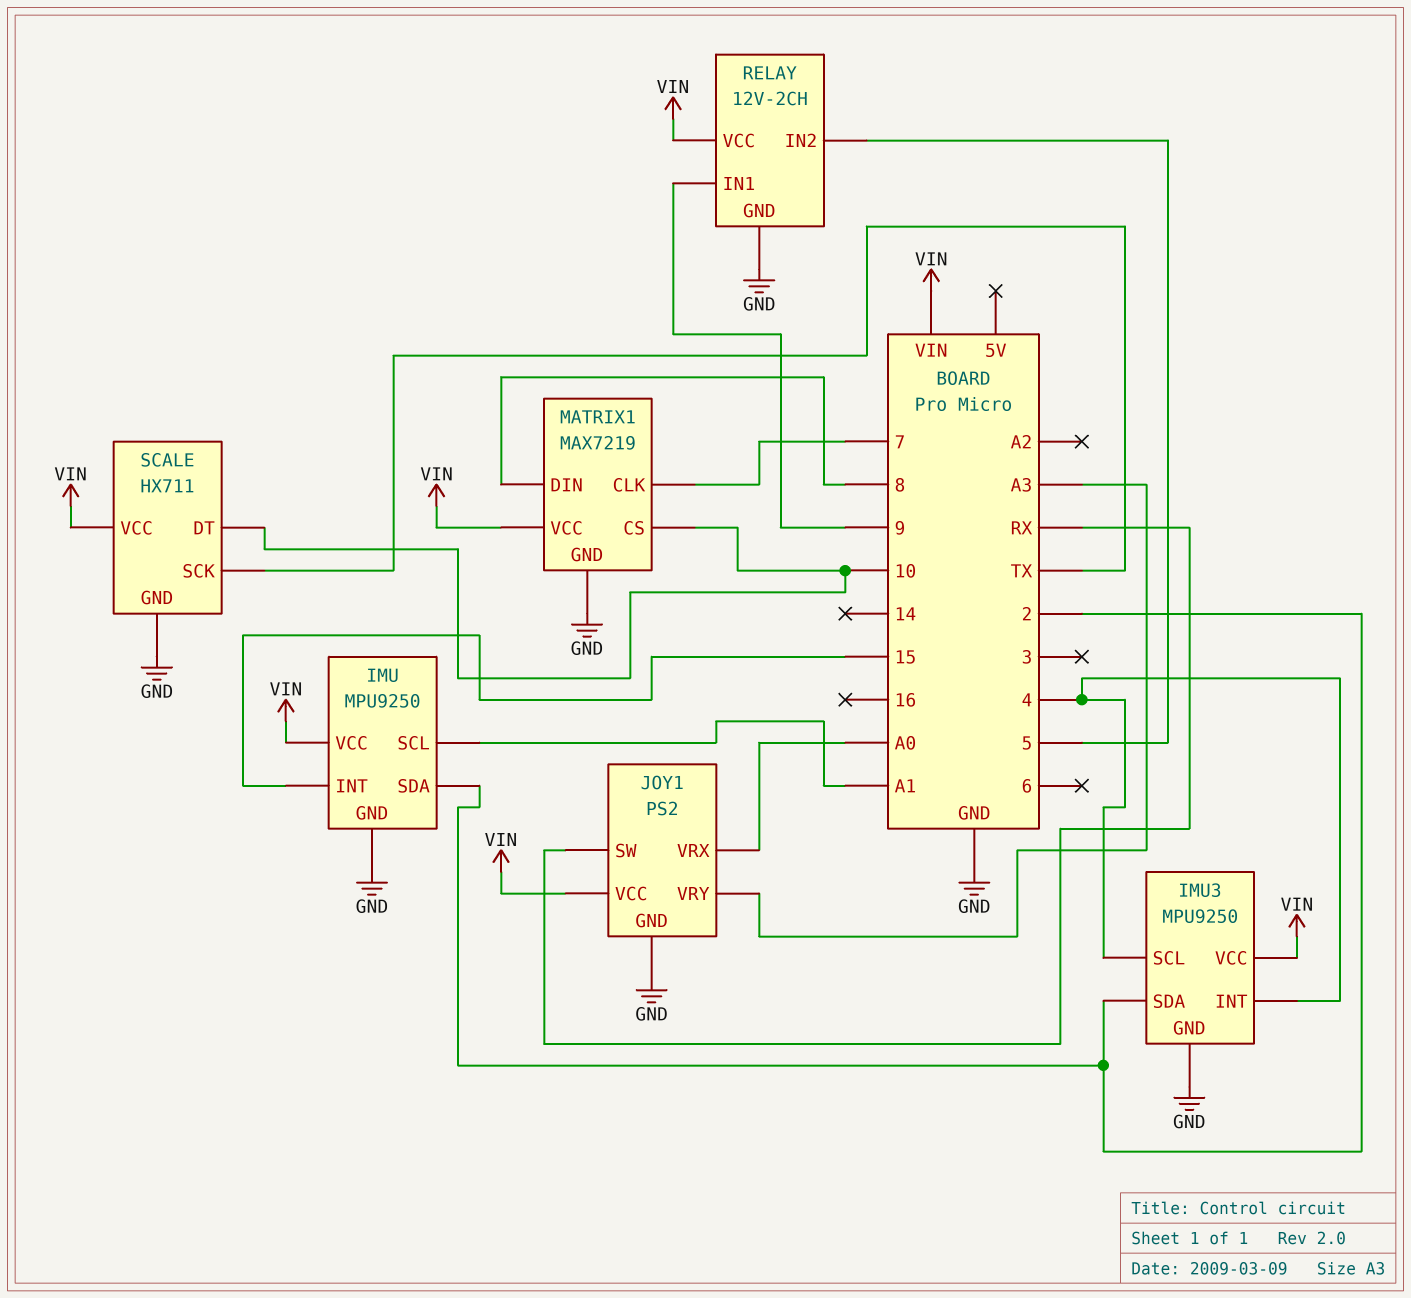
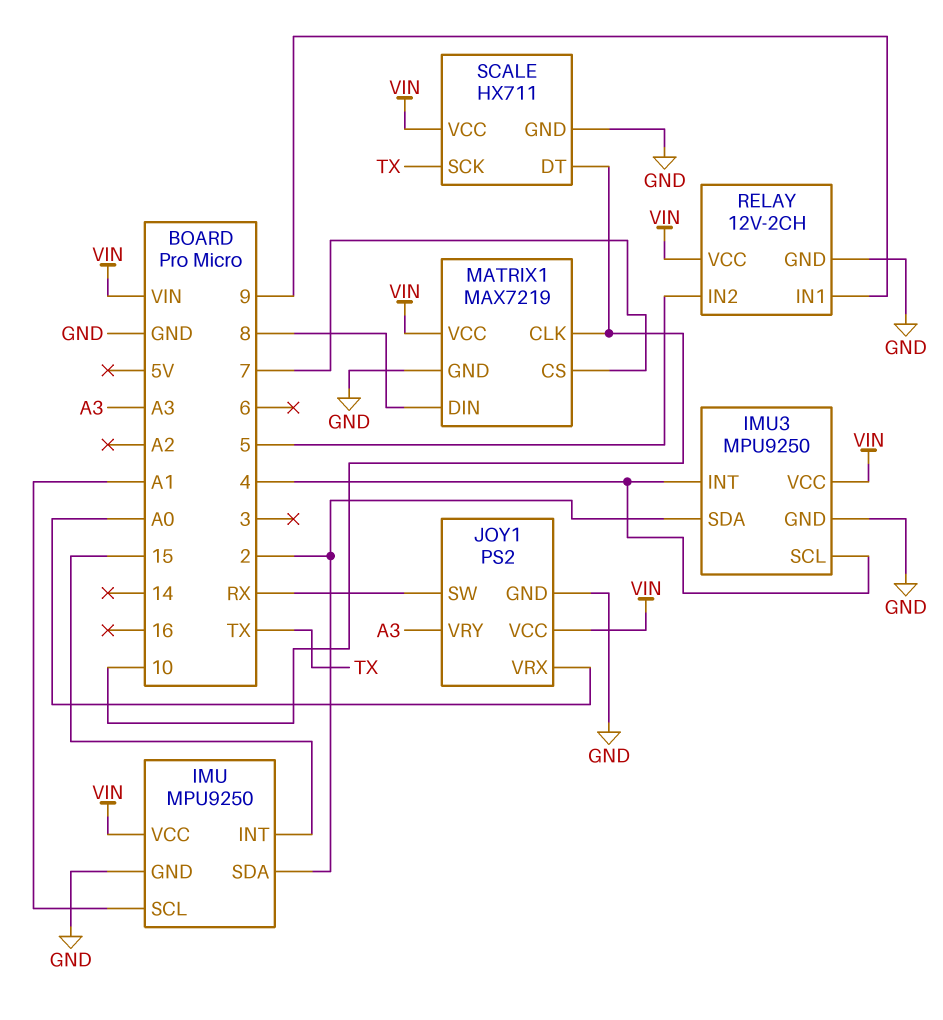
MATRIX1 pin CLK: 7 -> 10
MATRIX1 pin CS: 10 -> 7

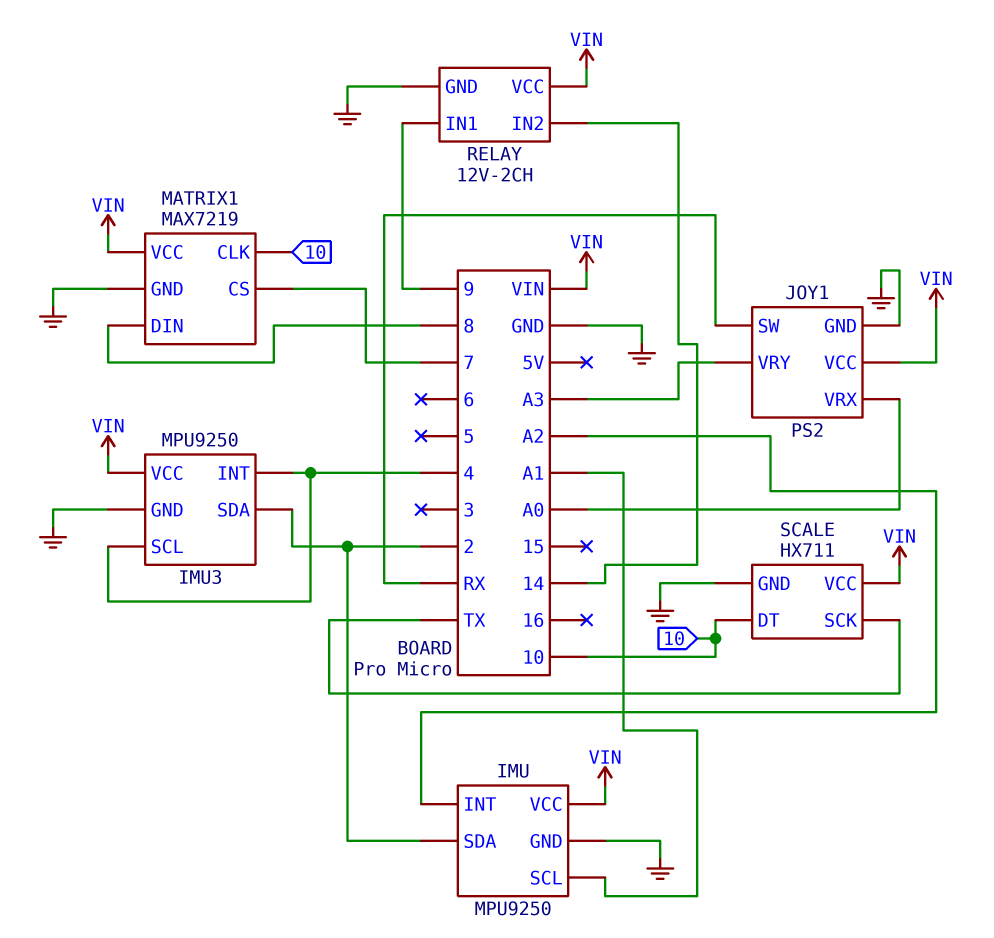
IMU pin INT: 15 -> A2
RELAY pin IN2: 5 -> 14

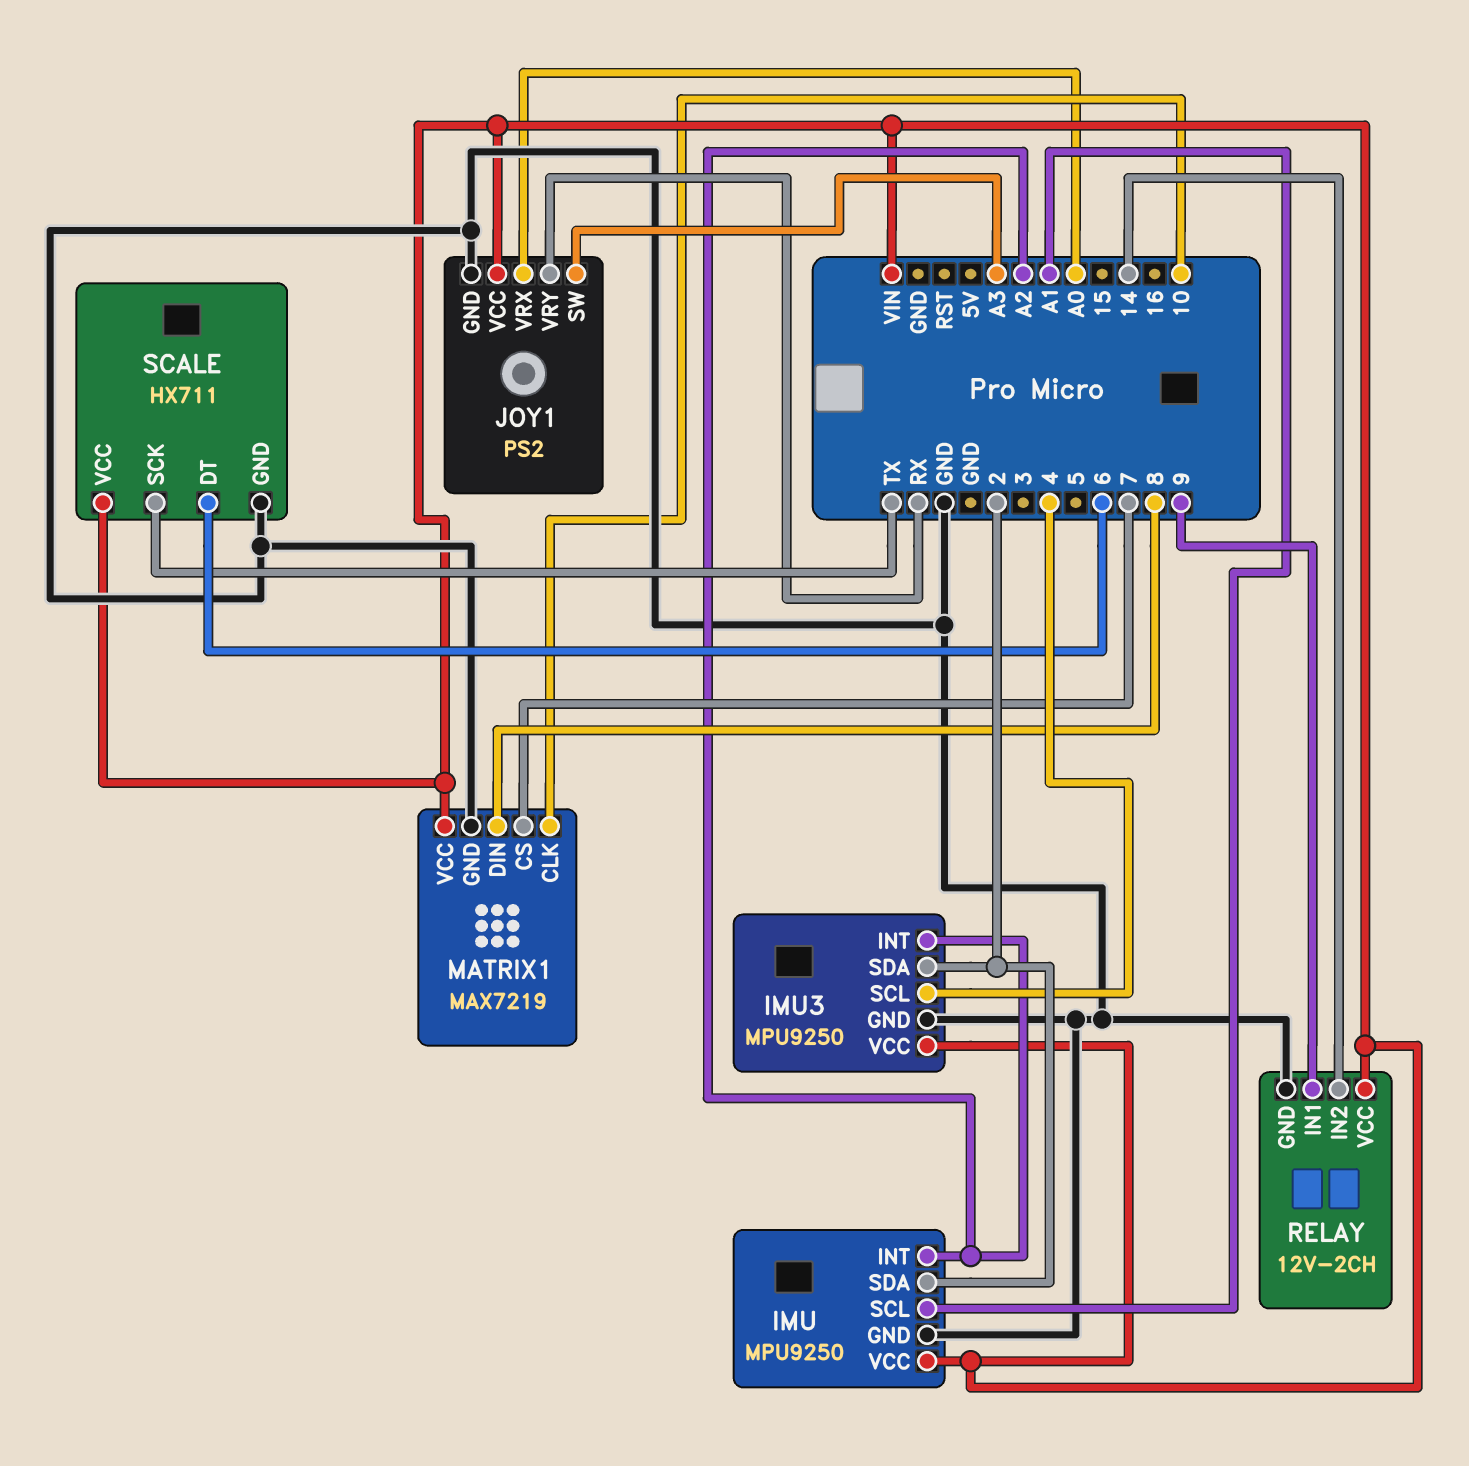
IMU3 pin INT: 4 -> A2
JOY1 pin SW: RX -> A3
JOY1 pin VRY: A3 -> RX
SCALE pin DT: 10 -> 6

